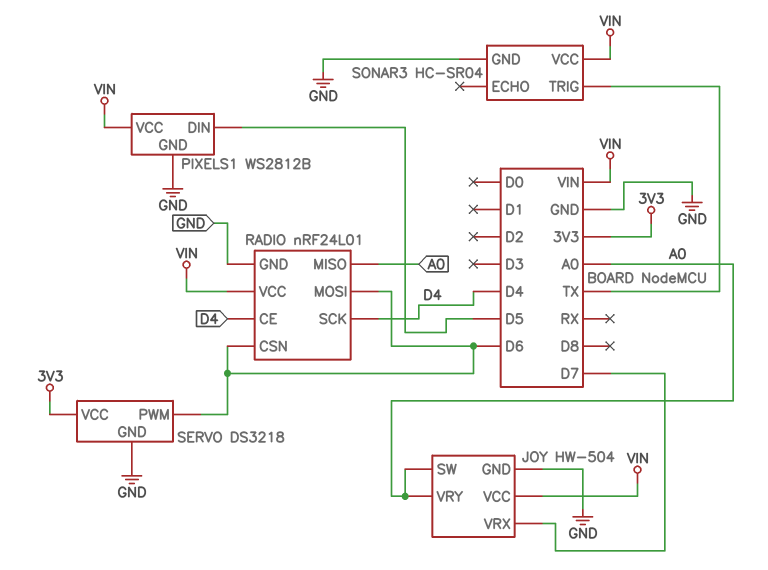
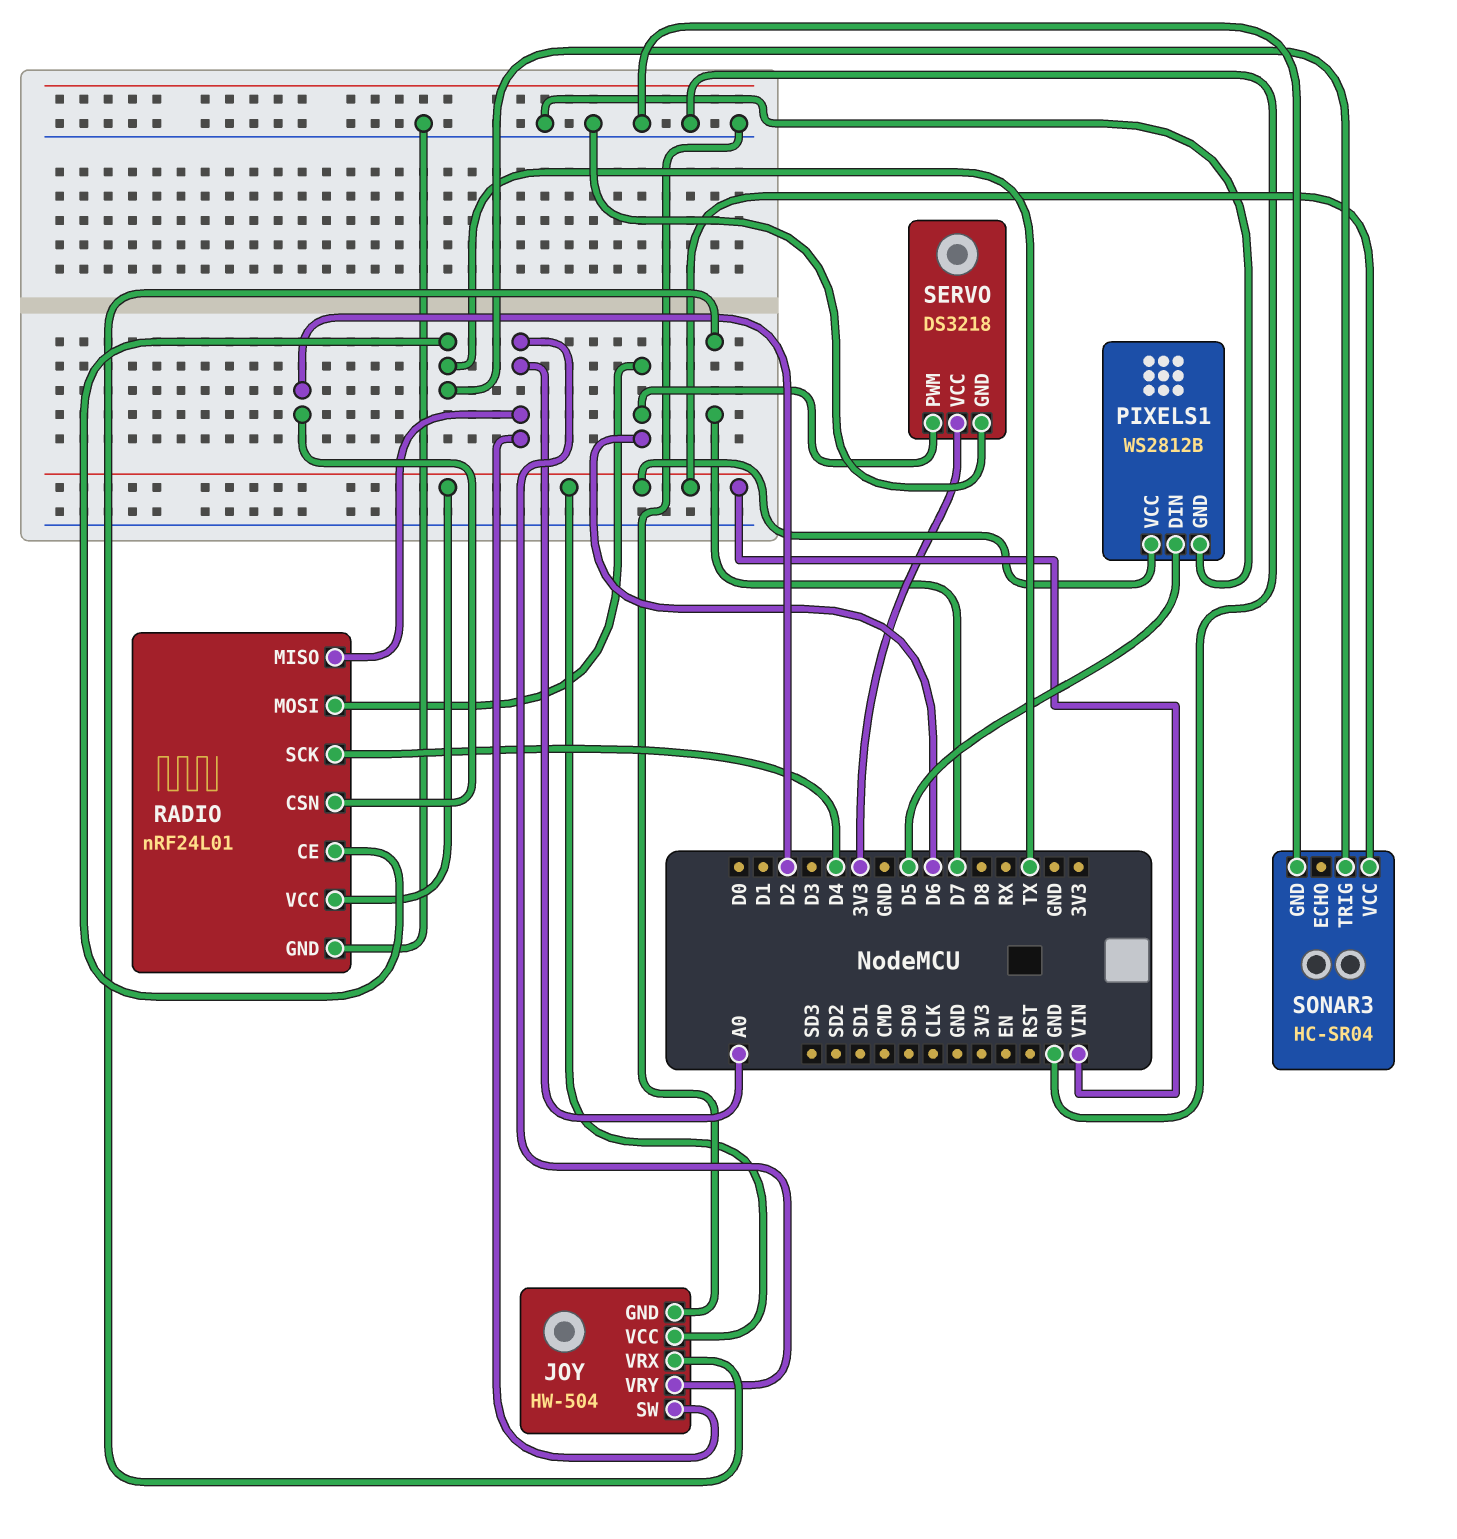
RADIO pin CE: D4 -> TX
RADIO pin CSN: D6 -> D2

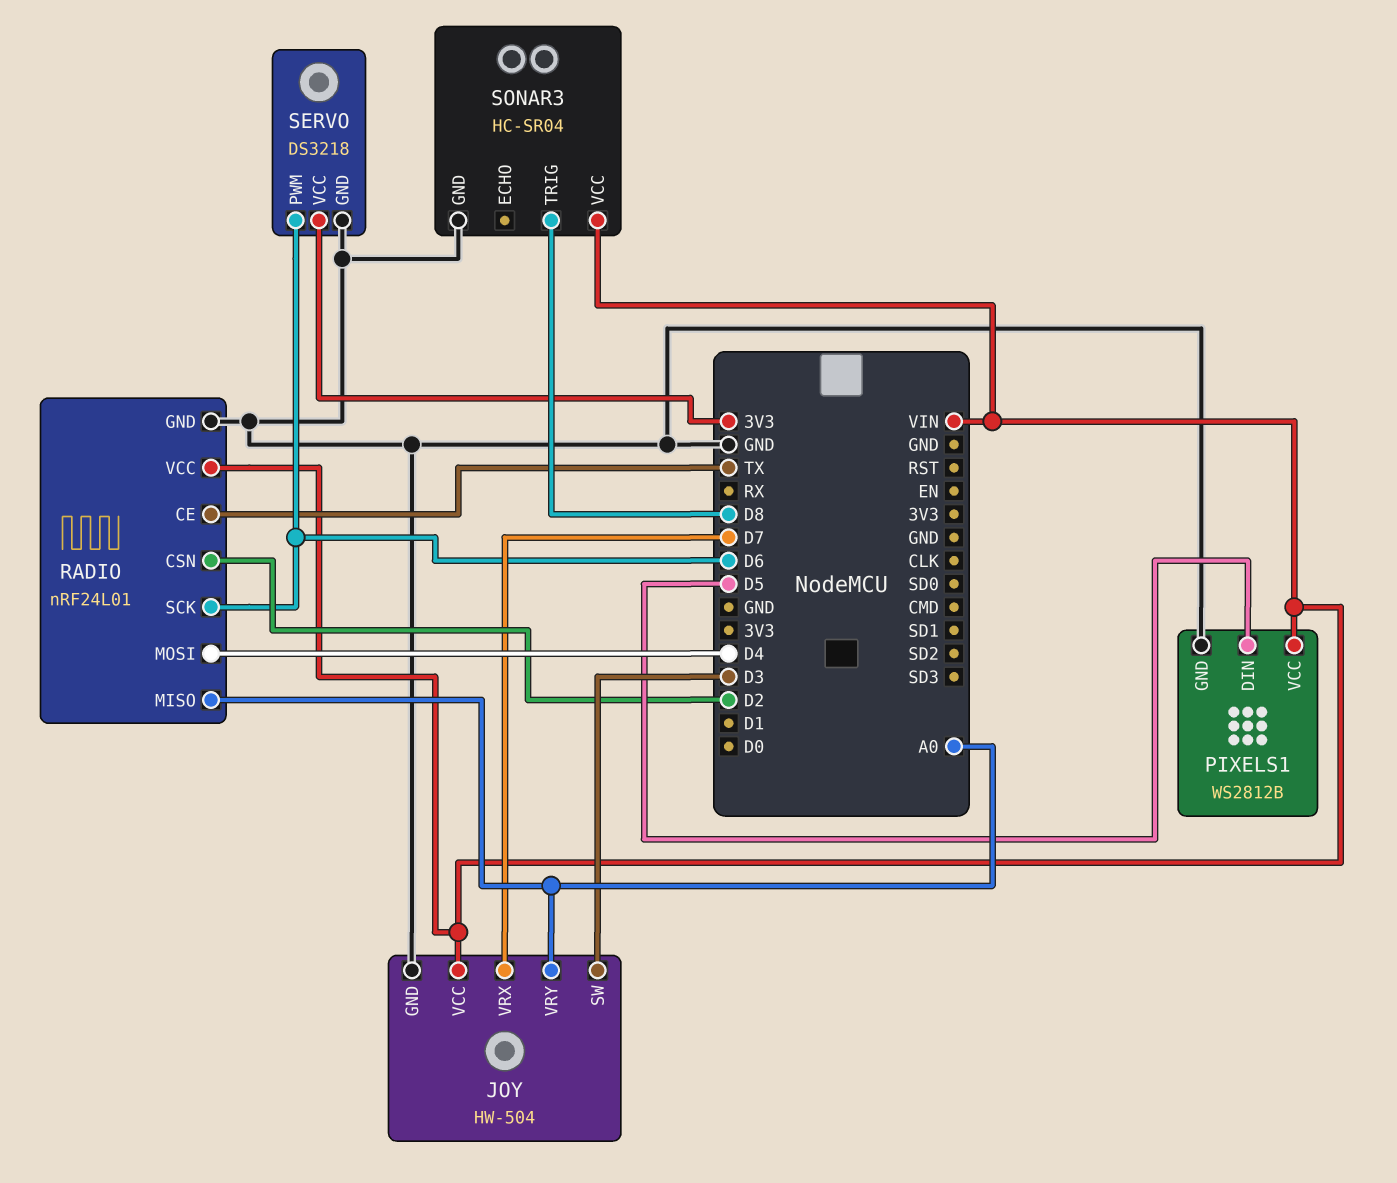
JOY pin SW: A0 -> D3
RADIO pin MOSI: D6 -> D4
RADIO pin SCK: D4 -> D6
SONAR3 pin TRIG: TX -> D8

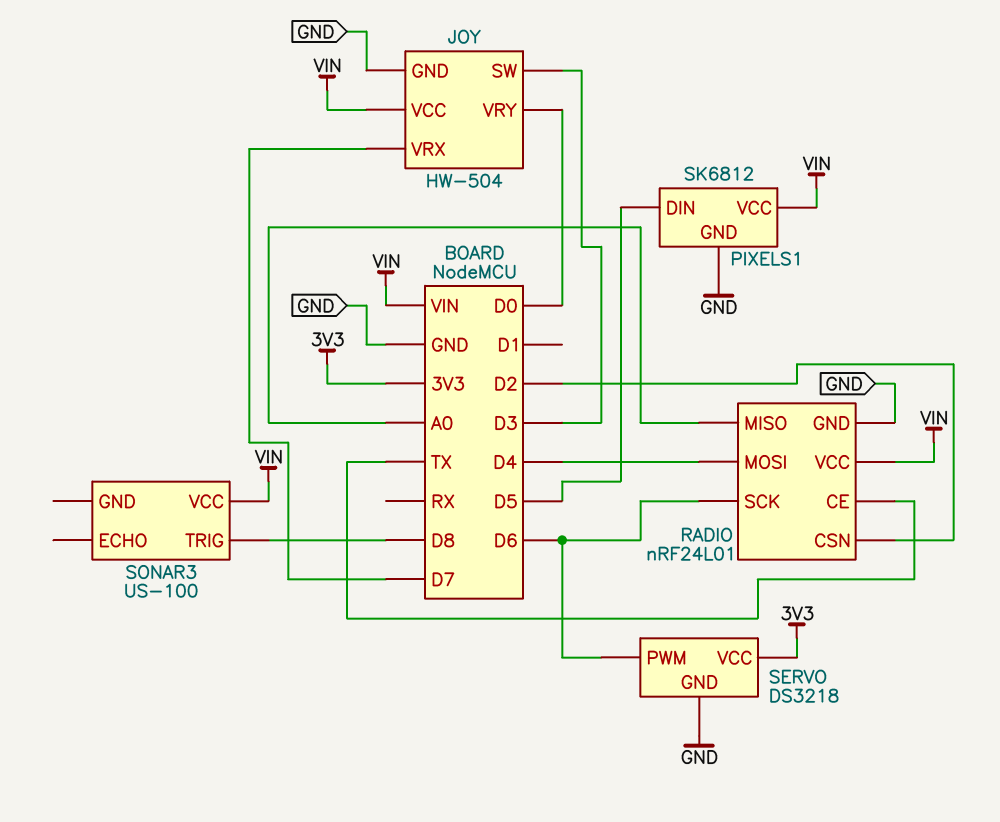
JOY pin VRY: A0 -> D0
PIXELS1: WS2812B -> SK6812
SONAR3: HC-SR04 -> US-100
SONAR3 pin GND: GND -> none

